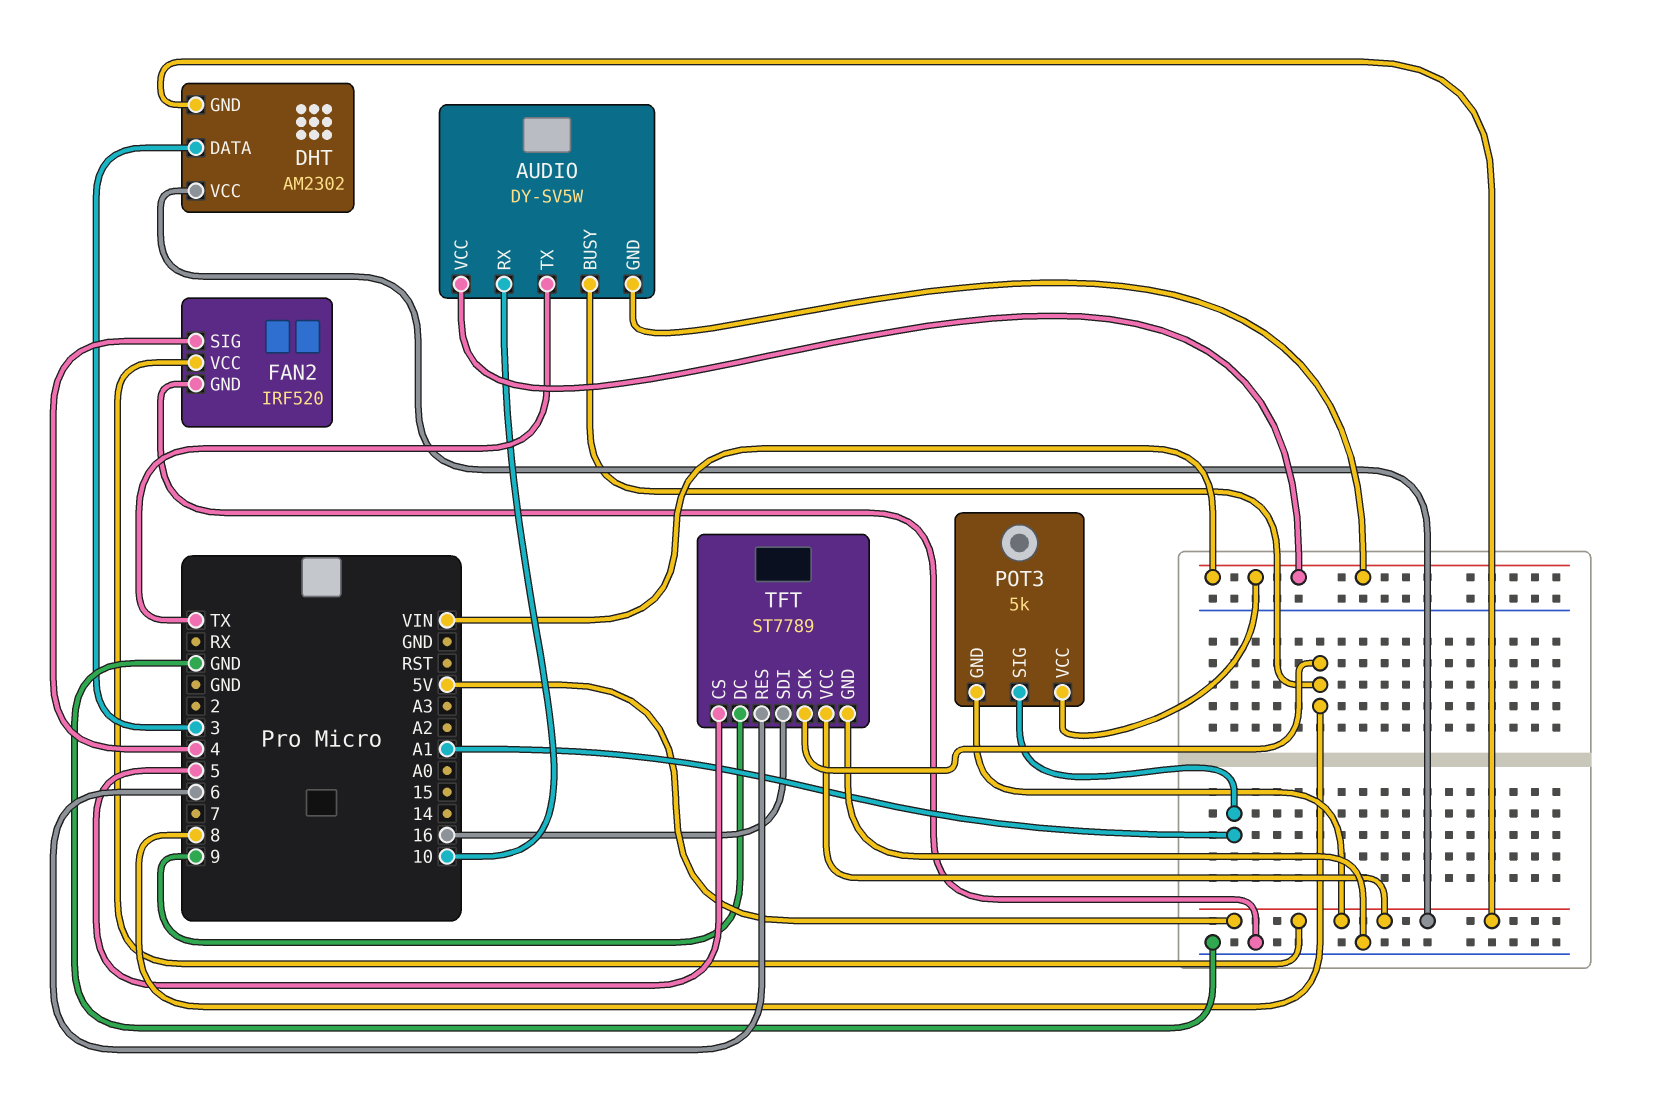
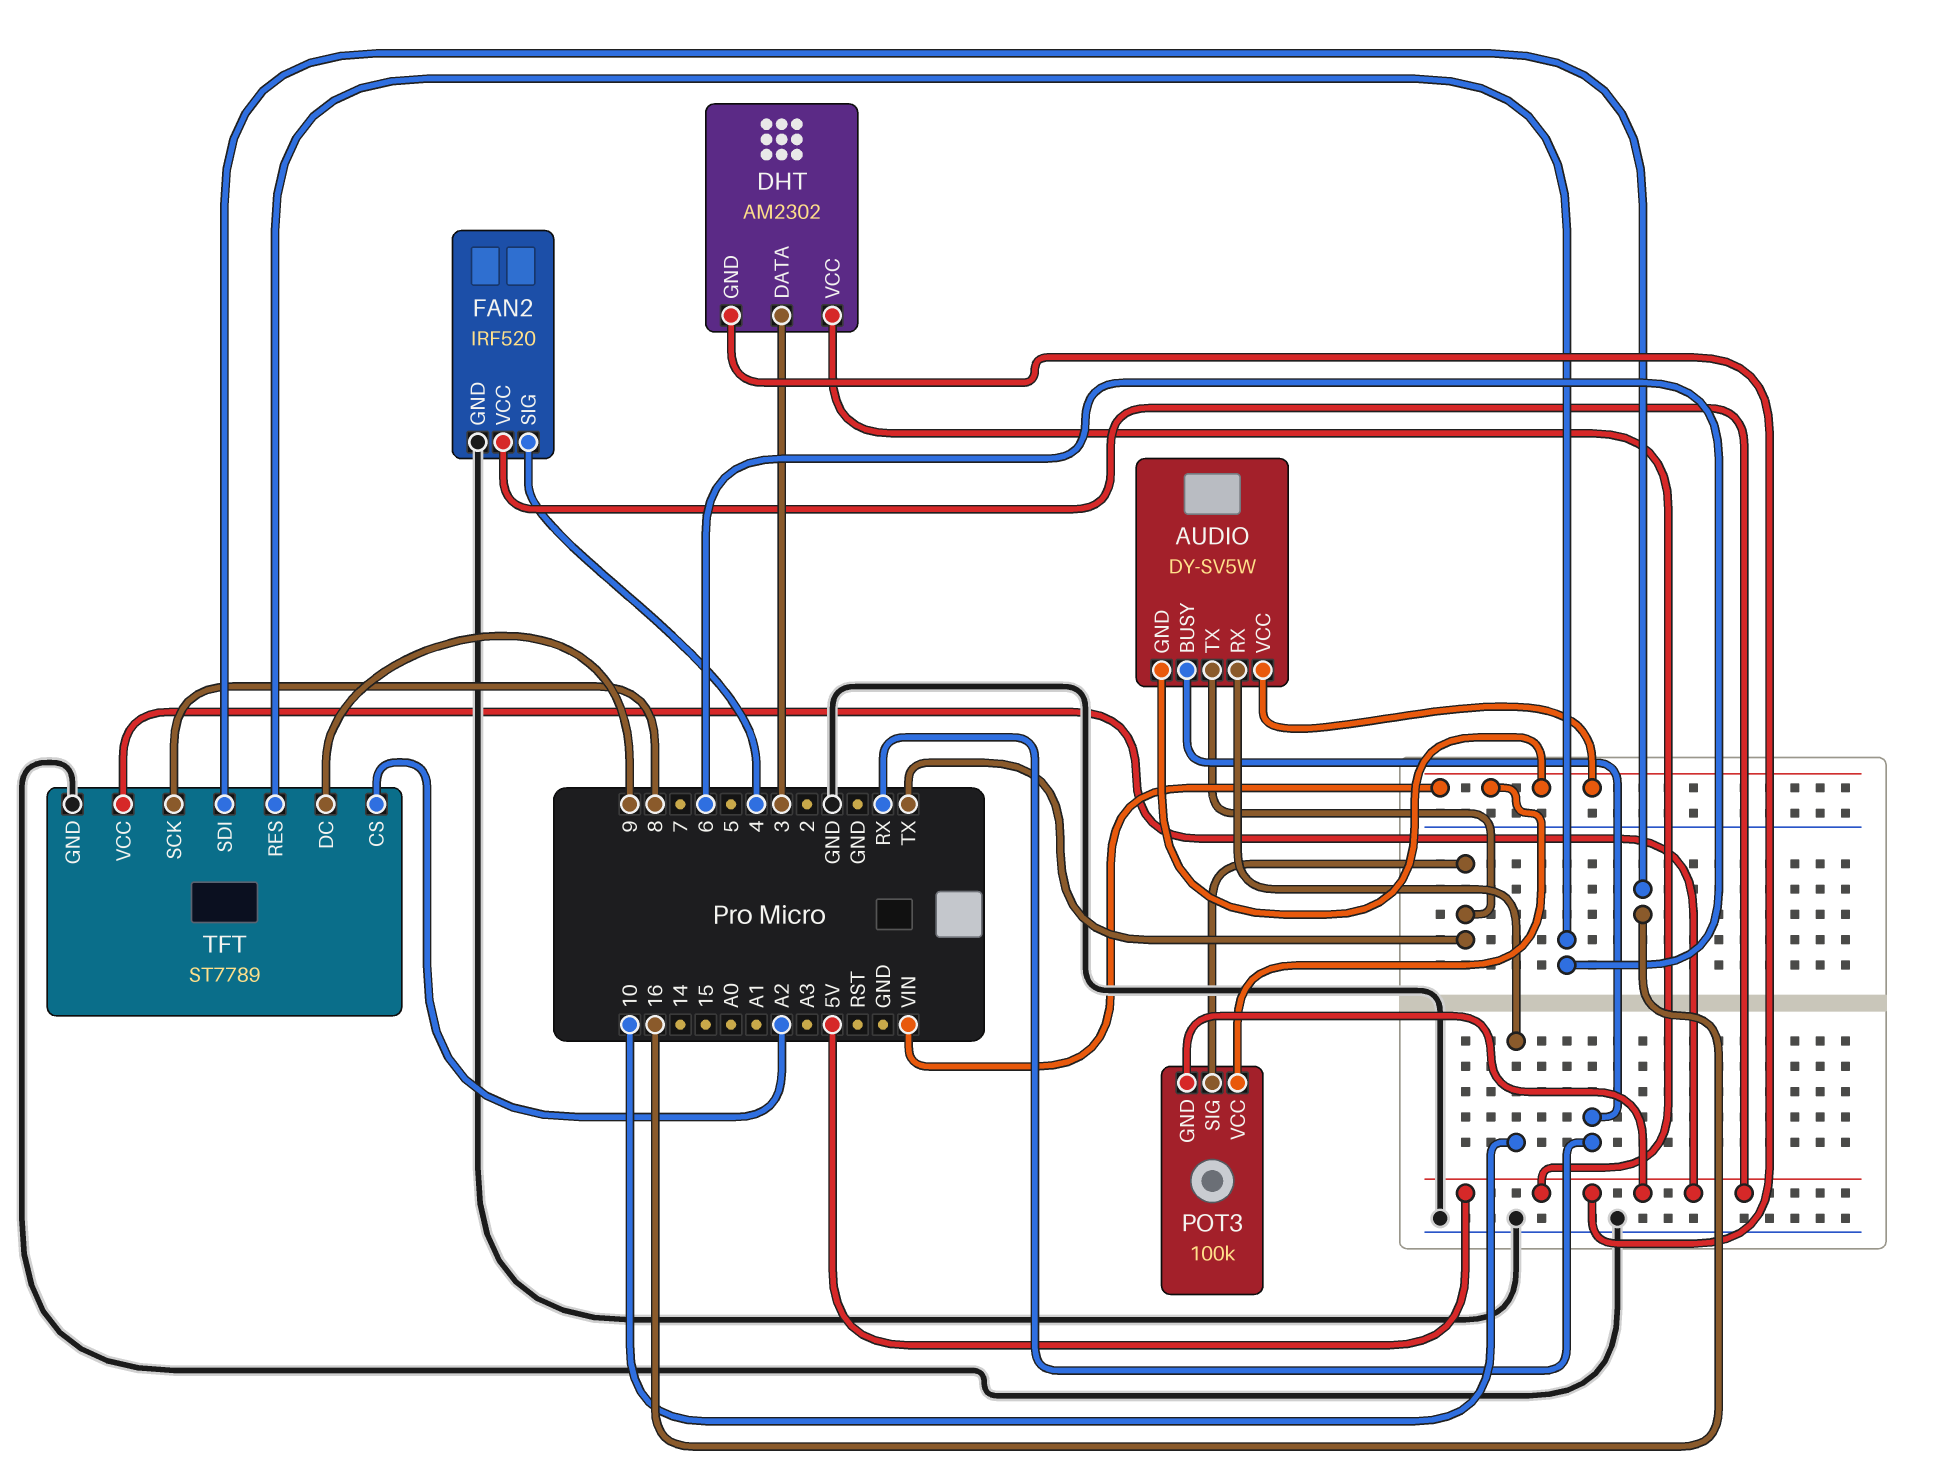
AUDIO pin BUSY: 8 -> RX
POT3: 5k -> 100k
POT3 pin SIG: A1 -> TX
TFT pin CS: 5 -> A2

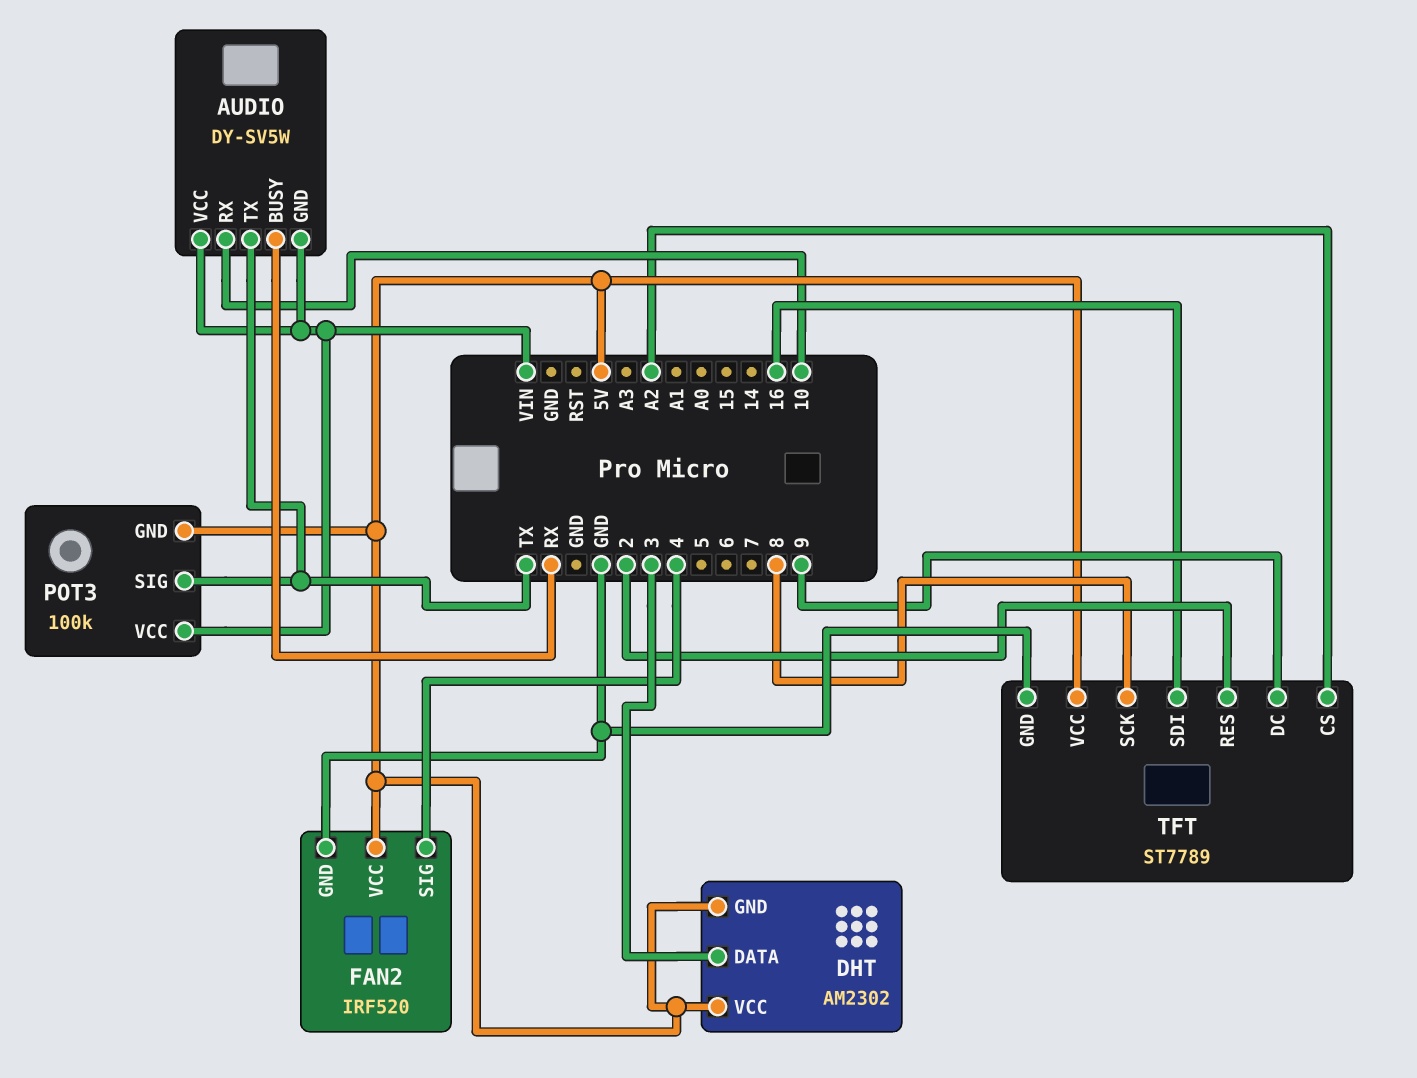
TFT pin RES: 6 -> 2

